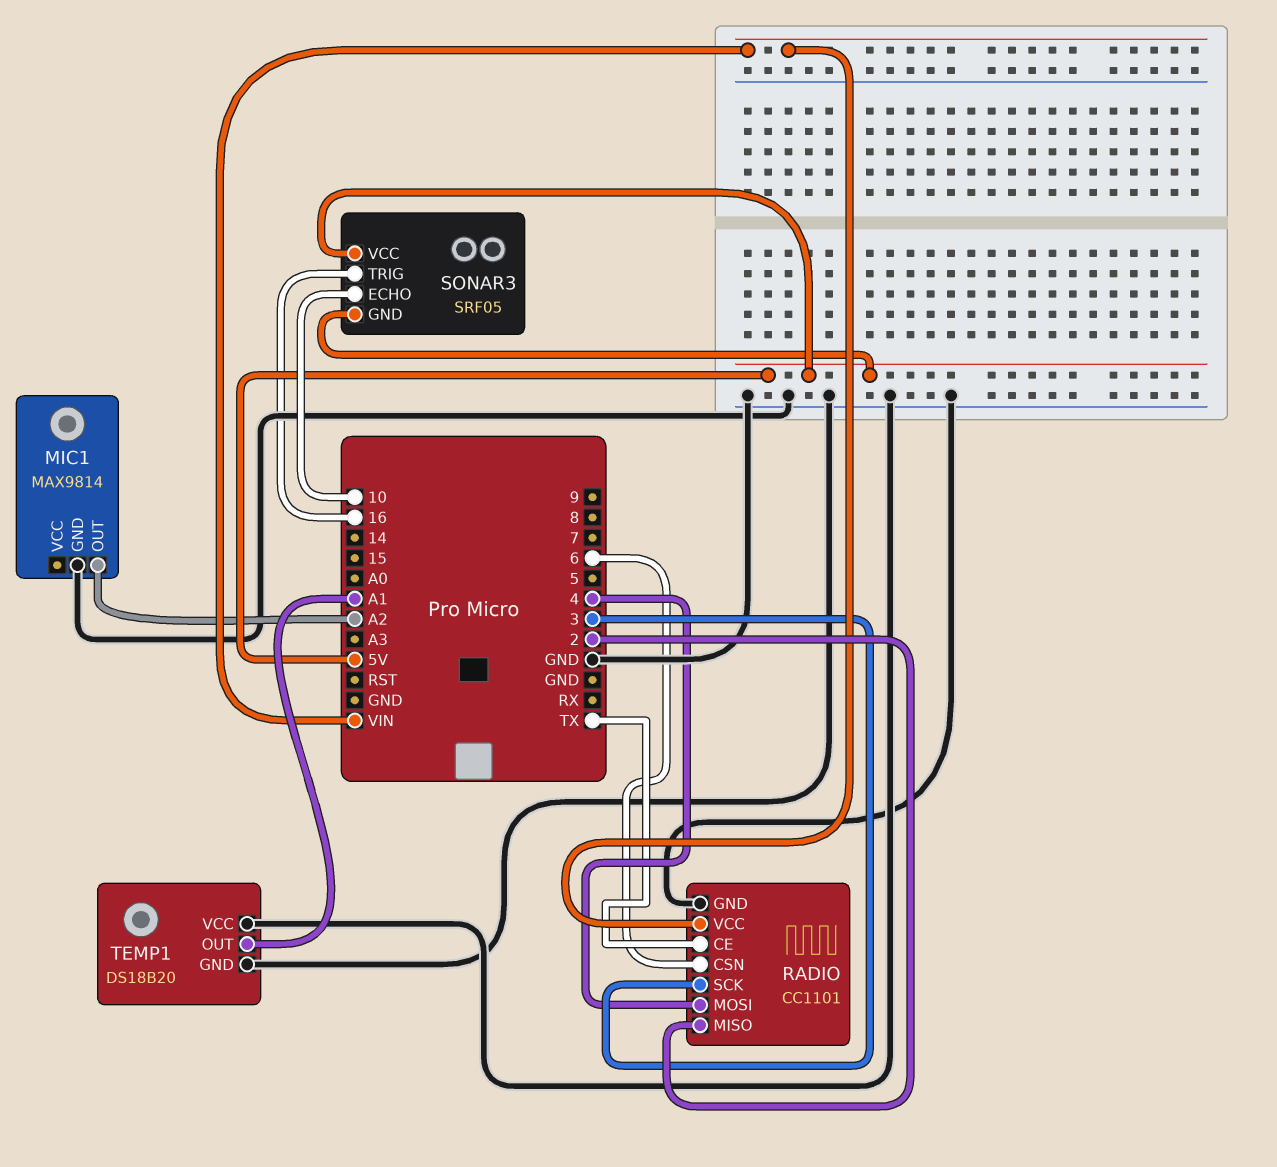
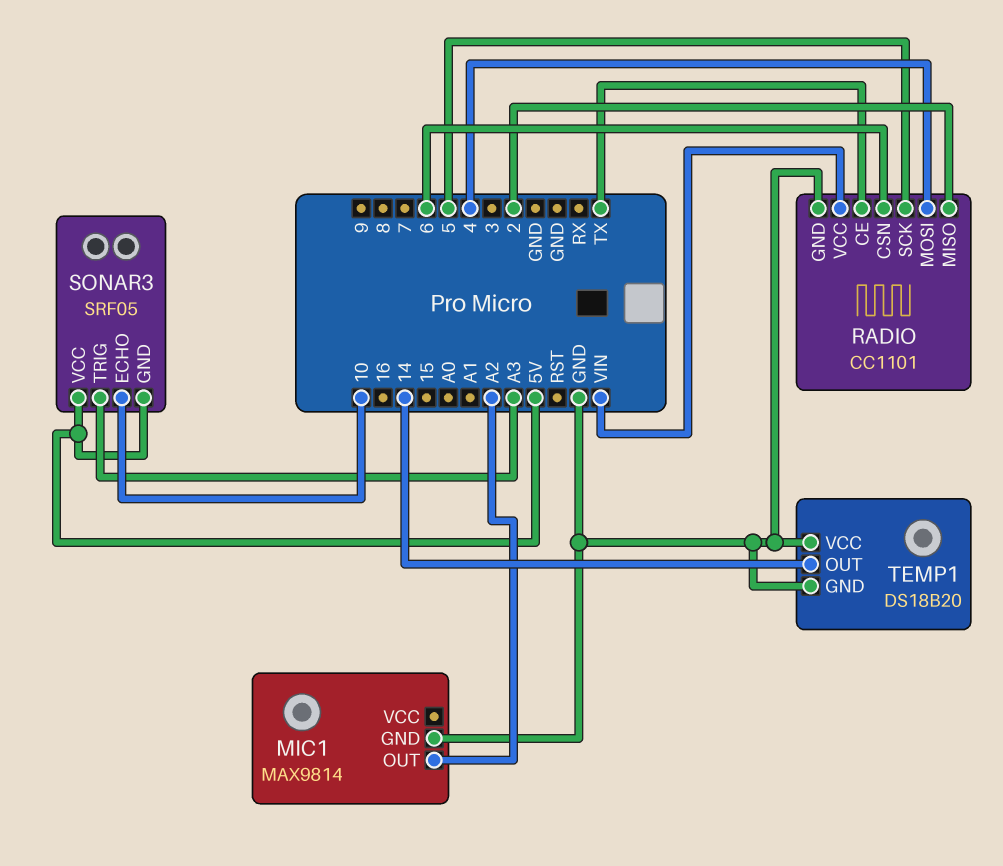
RADIO pin SCK: 3 -> 5
SONAR3 pin TRIG: 16 -> A3
TEMP1 pin OUT: A1 -> 14

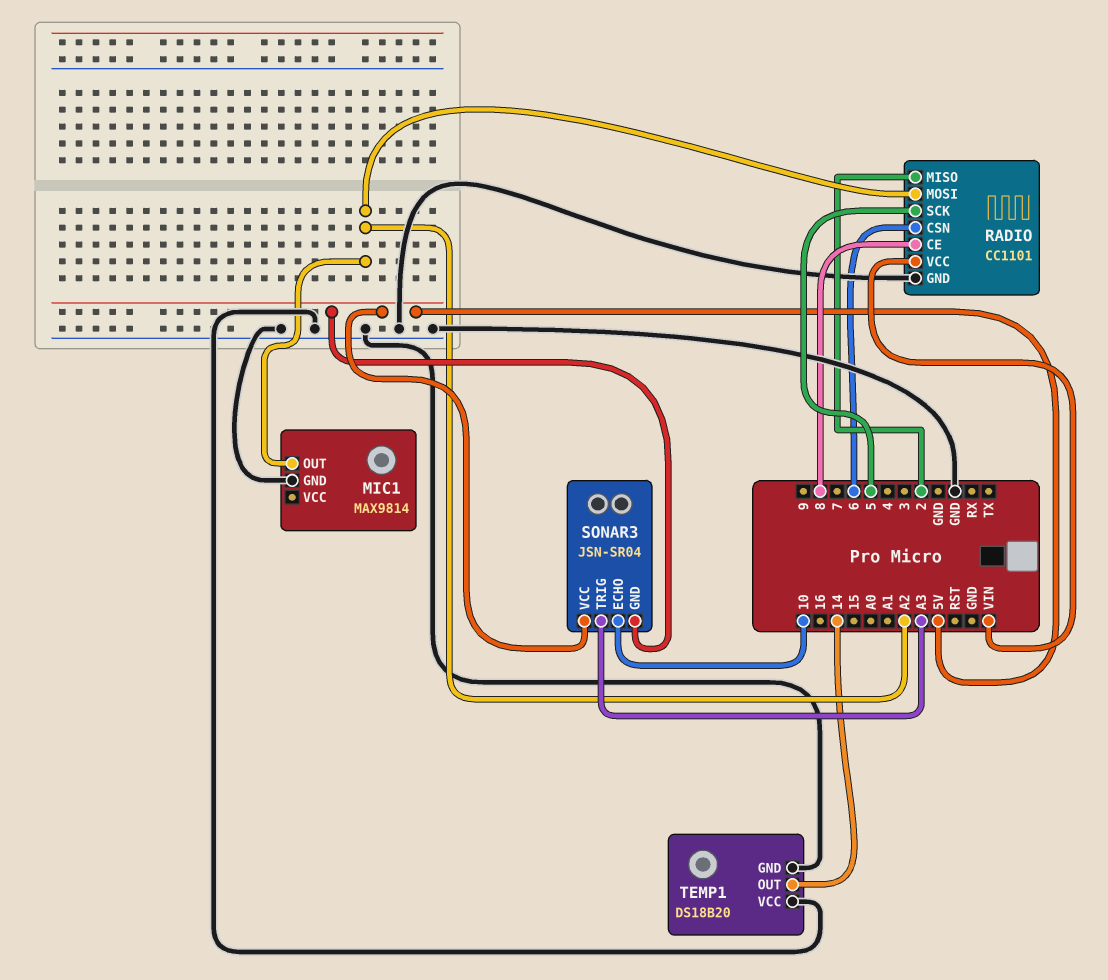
RADIO pin CE: TX -> 8
RADIO pin MOSI: 4 -> A2
SONAR3: SRF05 -> JSN-SR04

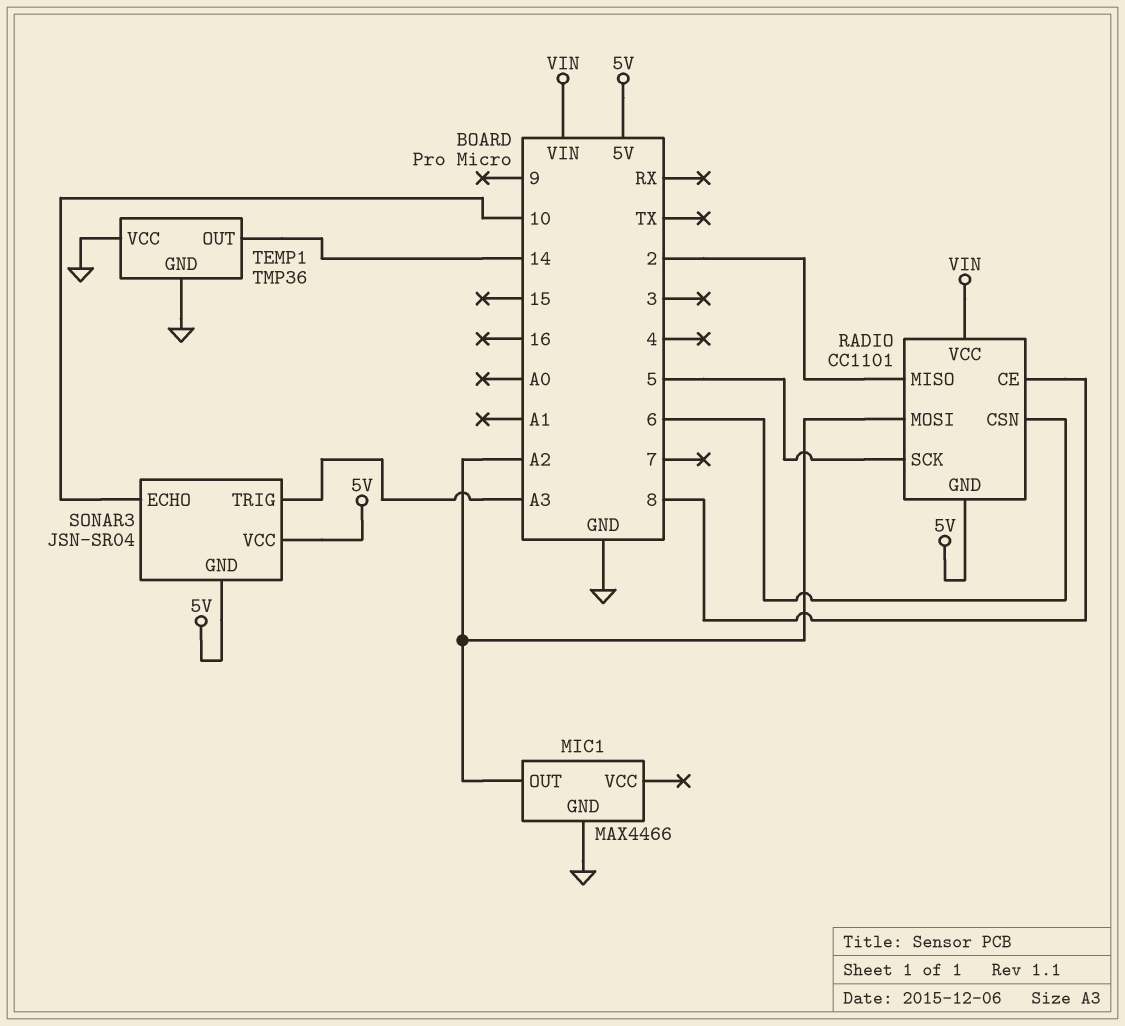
MIC1: MAX9814 -> MAX4466
RADIO pin GND: GND -> 5V
TEMP1: DS18B20 -> TMP36

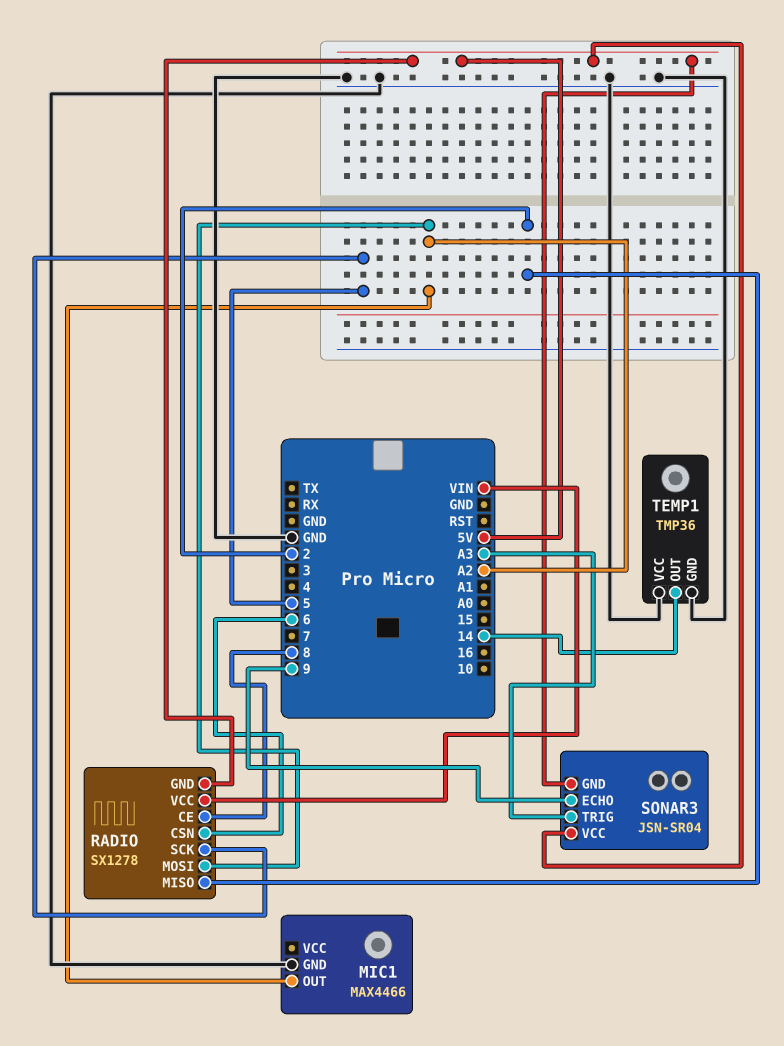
RADIO: CC1101 -> SX1278
SONAR3 pin ECHO: 10 -> 9

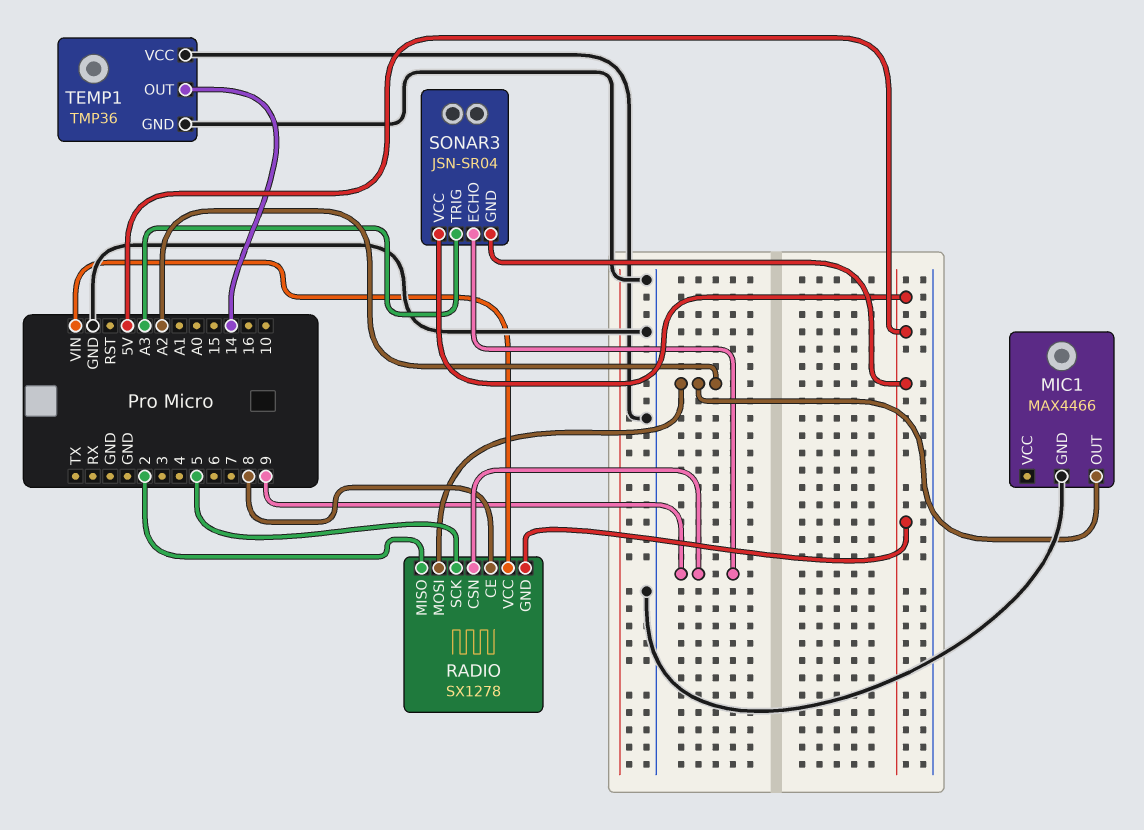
RADIO pin CSN: 6 -> 9

